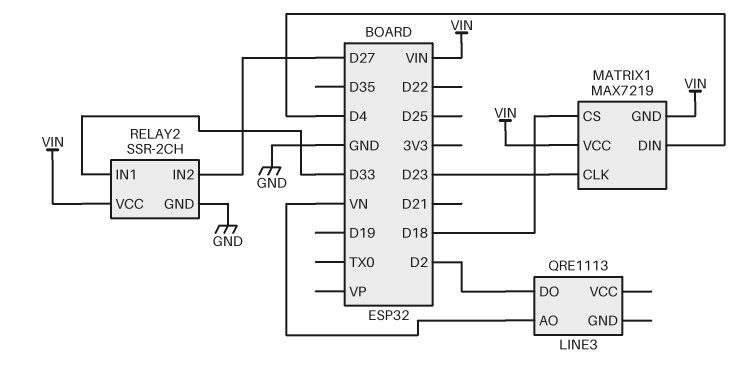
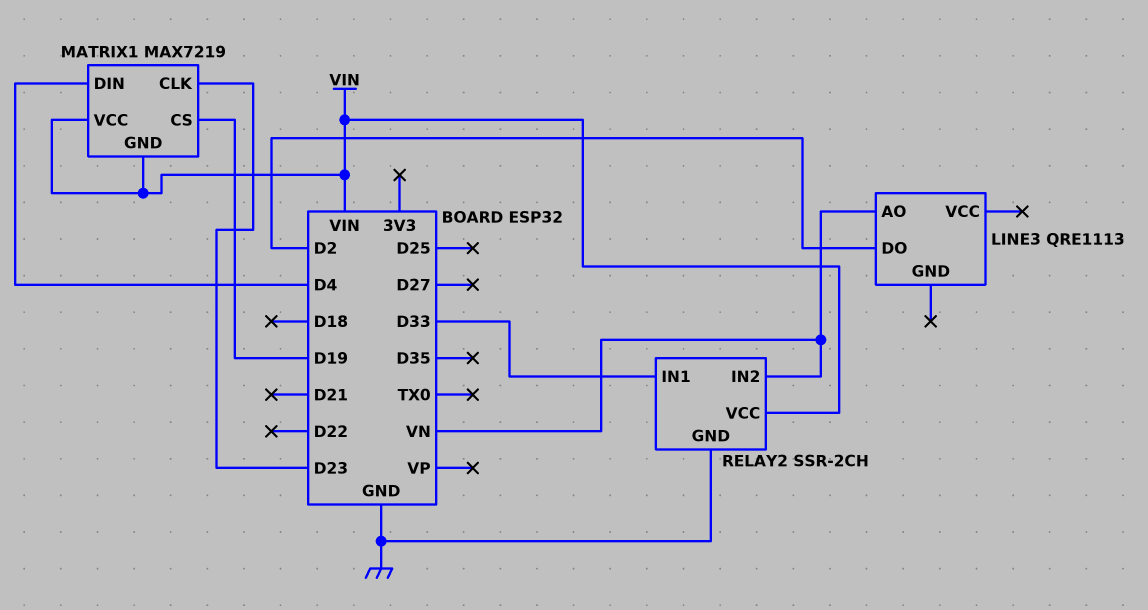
MATRIX1 pin CS: D18 -> D19
RELAY2 pin IN2: D27 -> VN

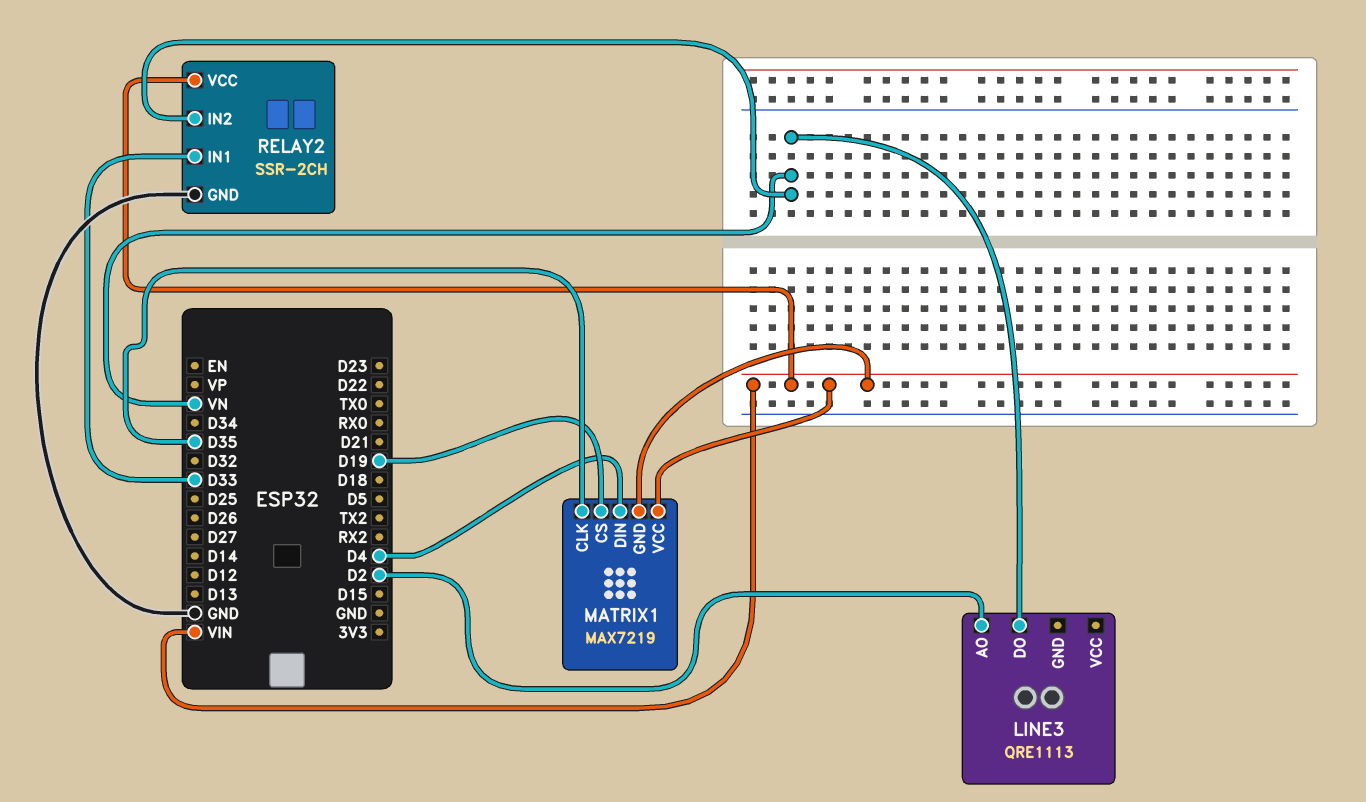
LINE3 pin AO: VN -> D2
LINE3 pin DO: D2 -> VN
MATRIX1 pin CLK: D23 -> D35

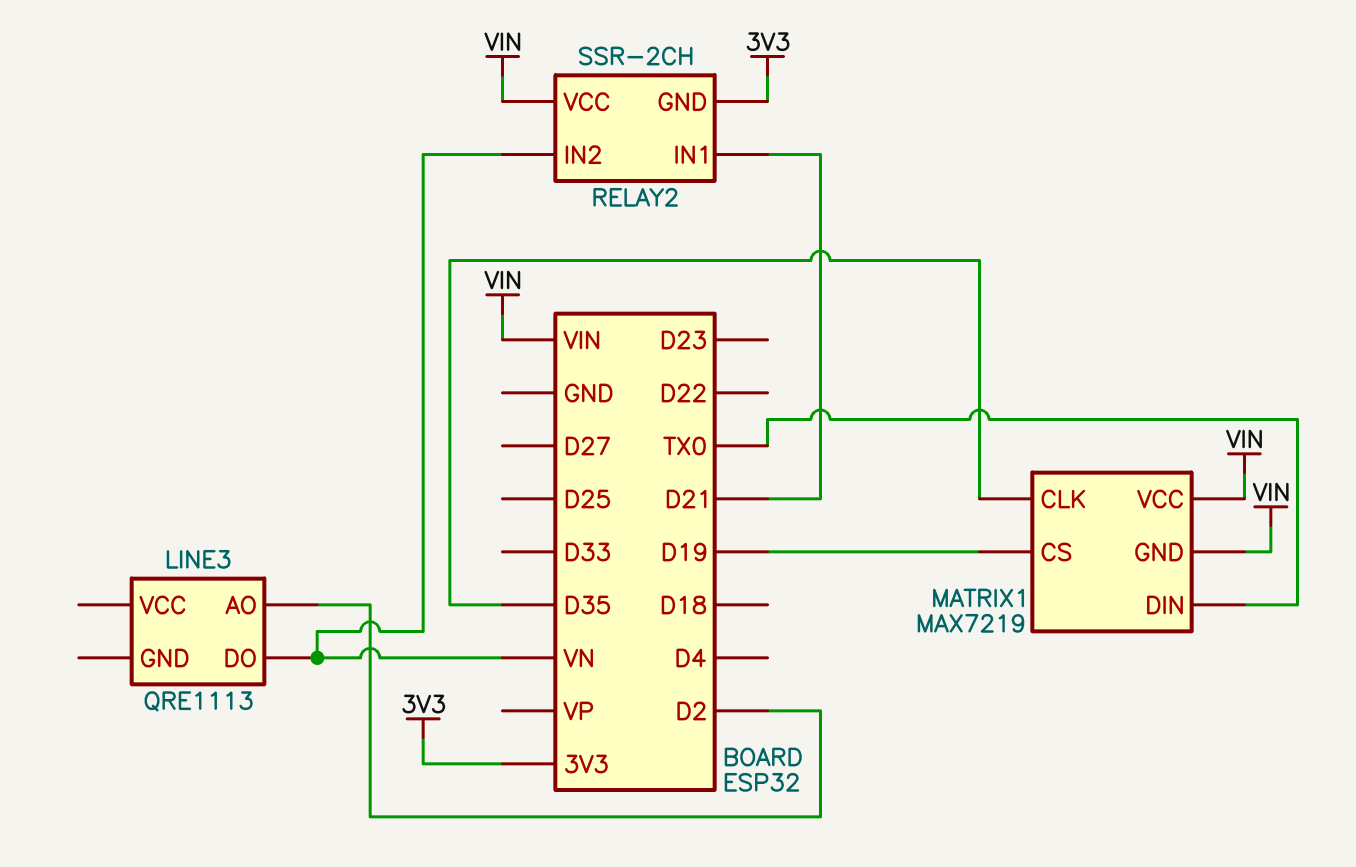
MATRIX1 pin DIN: D4 -> TX0
RELAY2 pin GND: GND -> 3V3
RELAY2 pin IN1: D33 -> D21

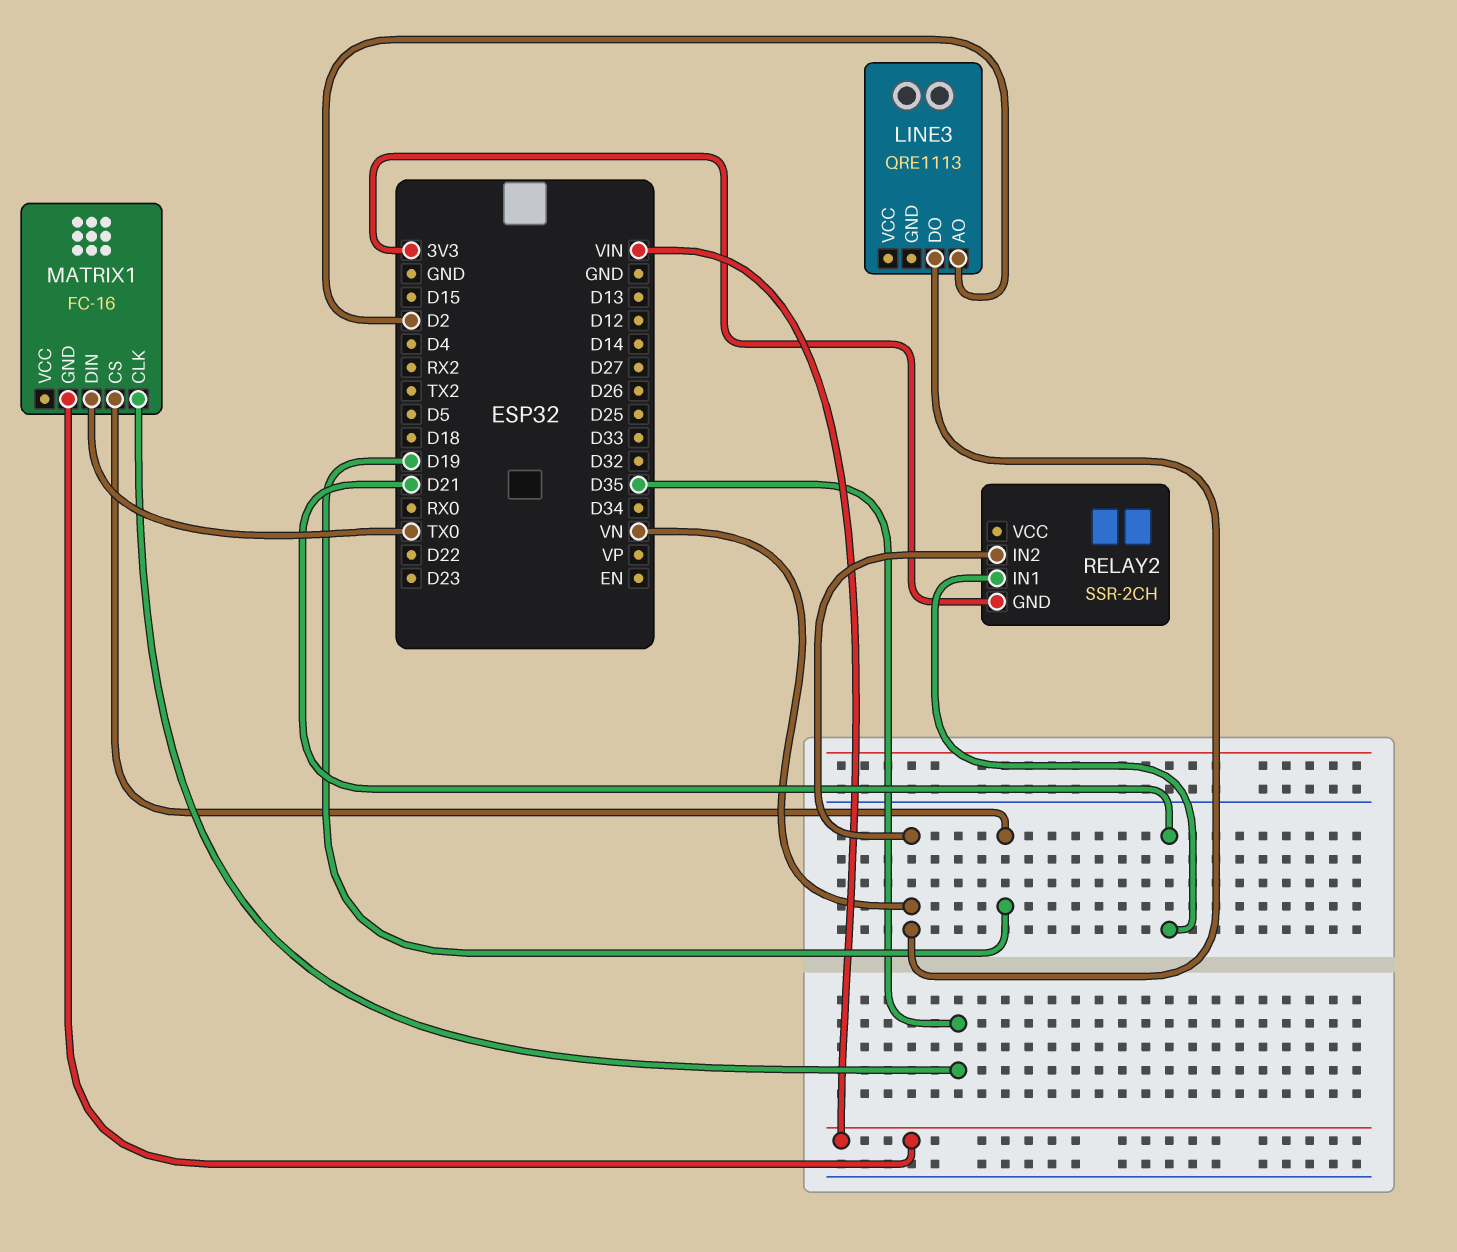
MATRIX1: MAX7219 -> FC-16
MATRIX1 pin VCC: VIN -> none
RELAY2 pin VCC: VIN -> none

